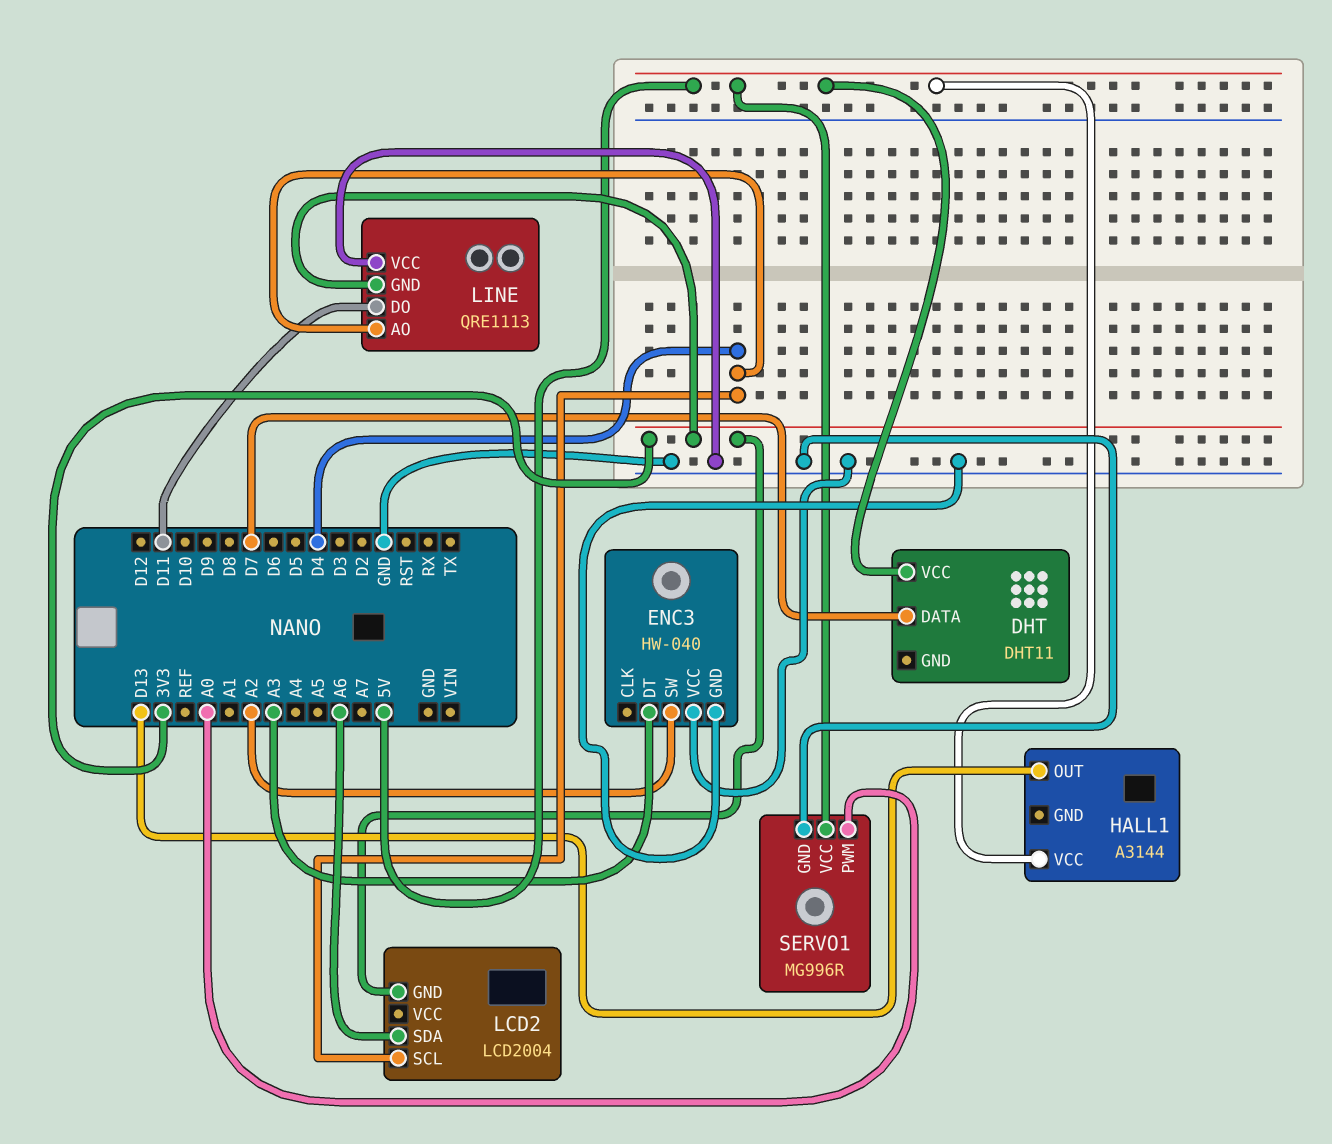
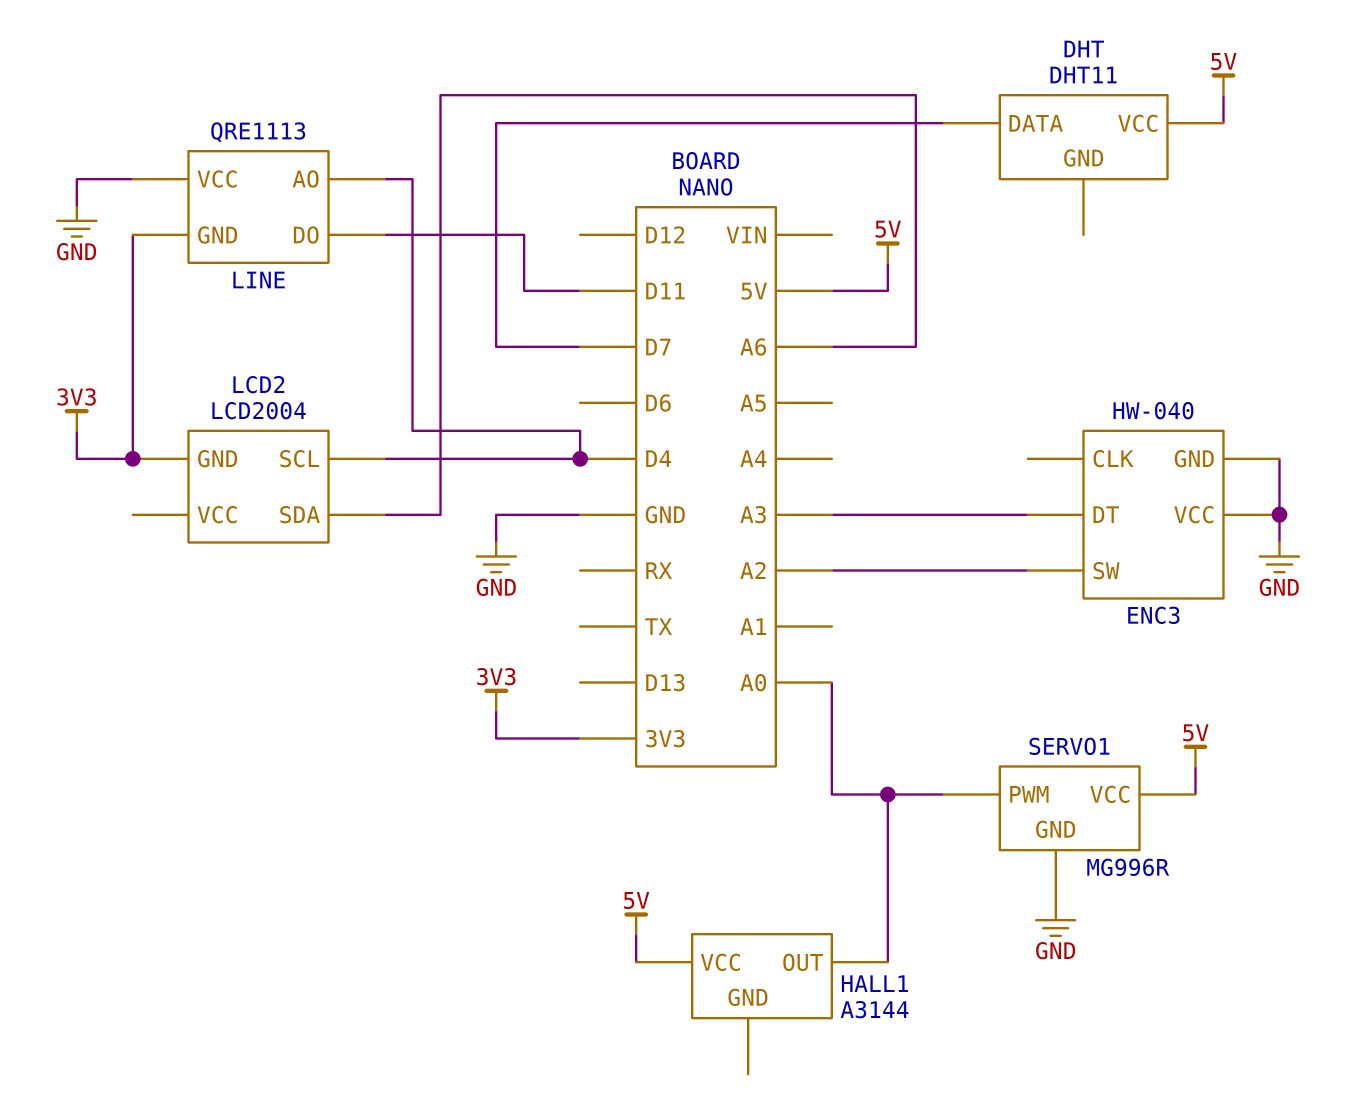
HALL1 pin OUT: D13 -> A0

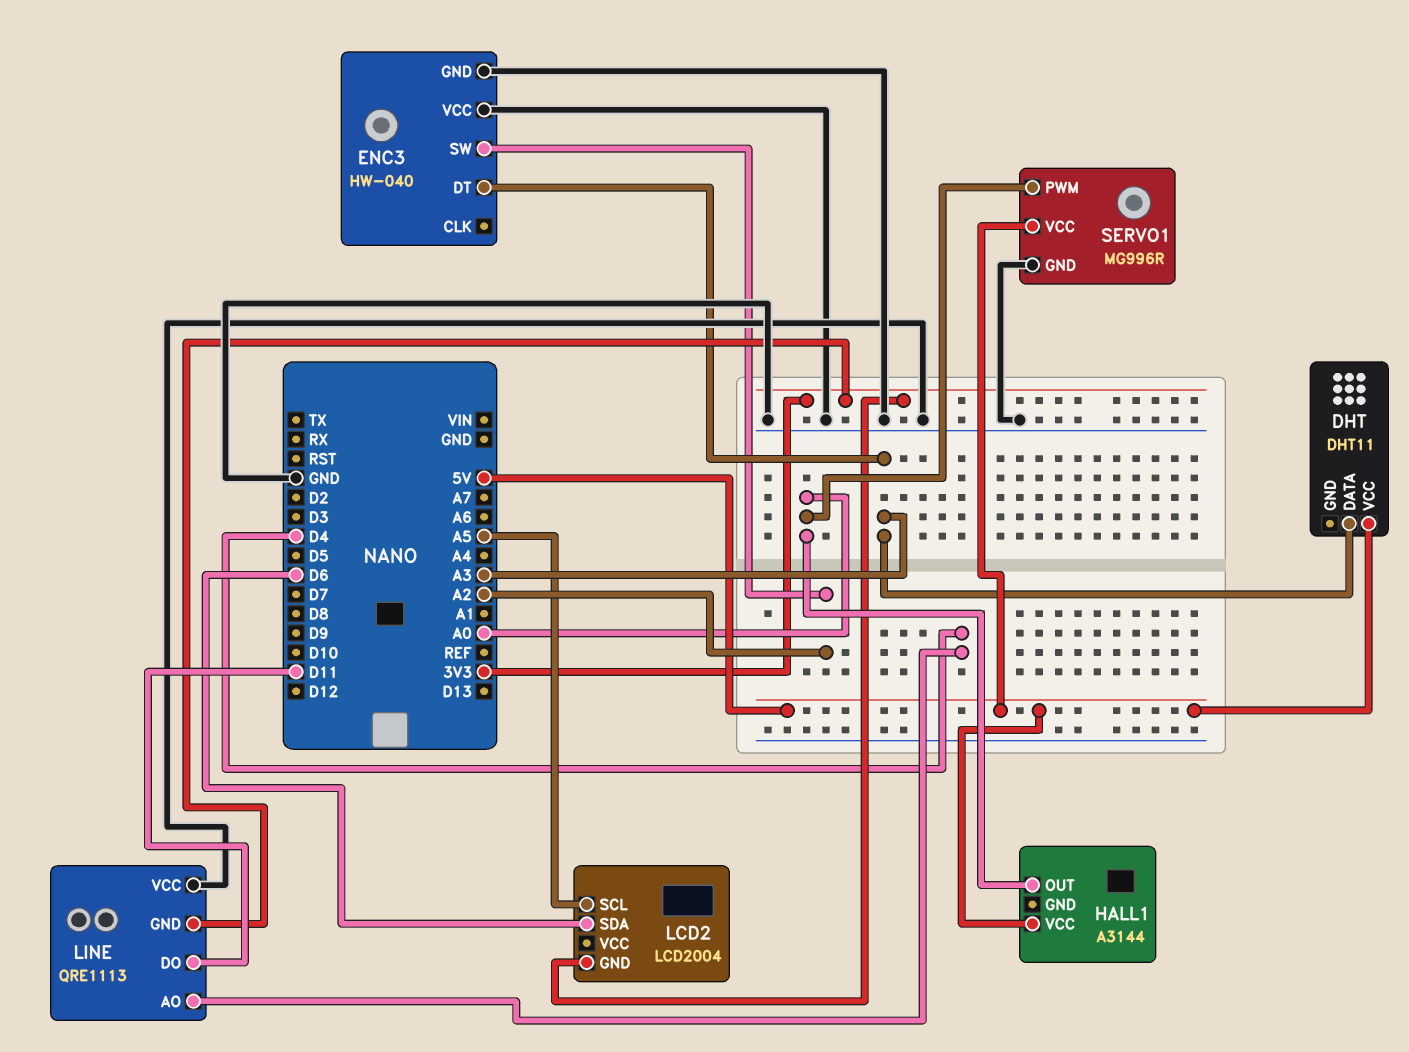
DHT pin DATA: D7 -> A3
LCD2 pin SCL: D4 -> A5
LCD2 pin SDA: A6 -> D6

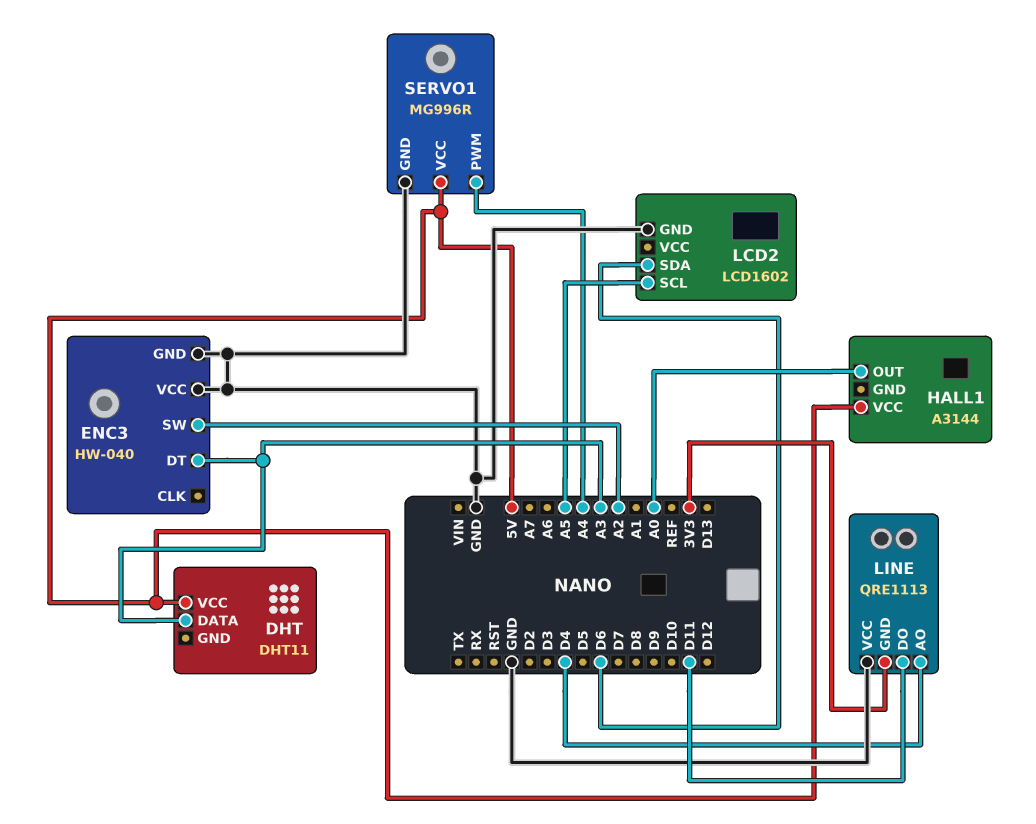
LCD2: LCD2004 -> LCD1602
LCD2 pin GND: 3V3 -> GND
SERVO1 pin PWM: A0 -> A4

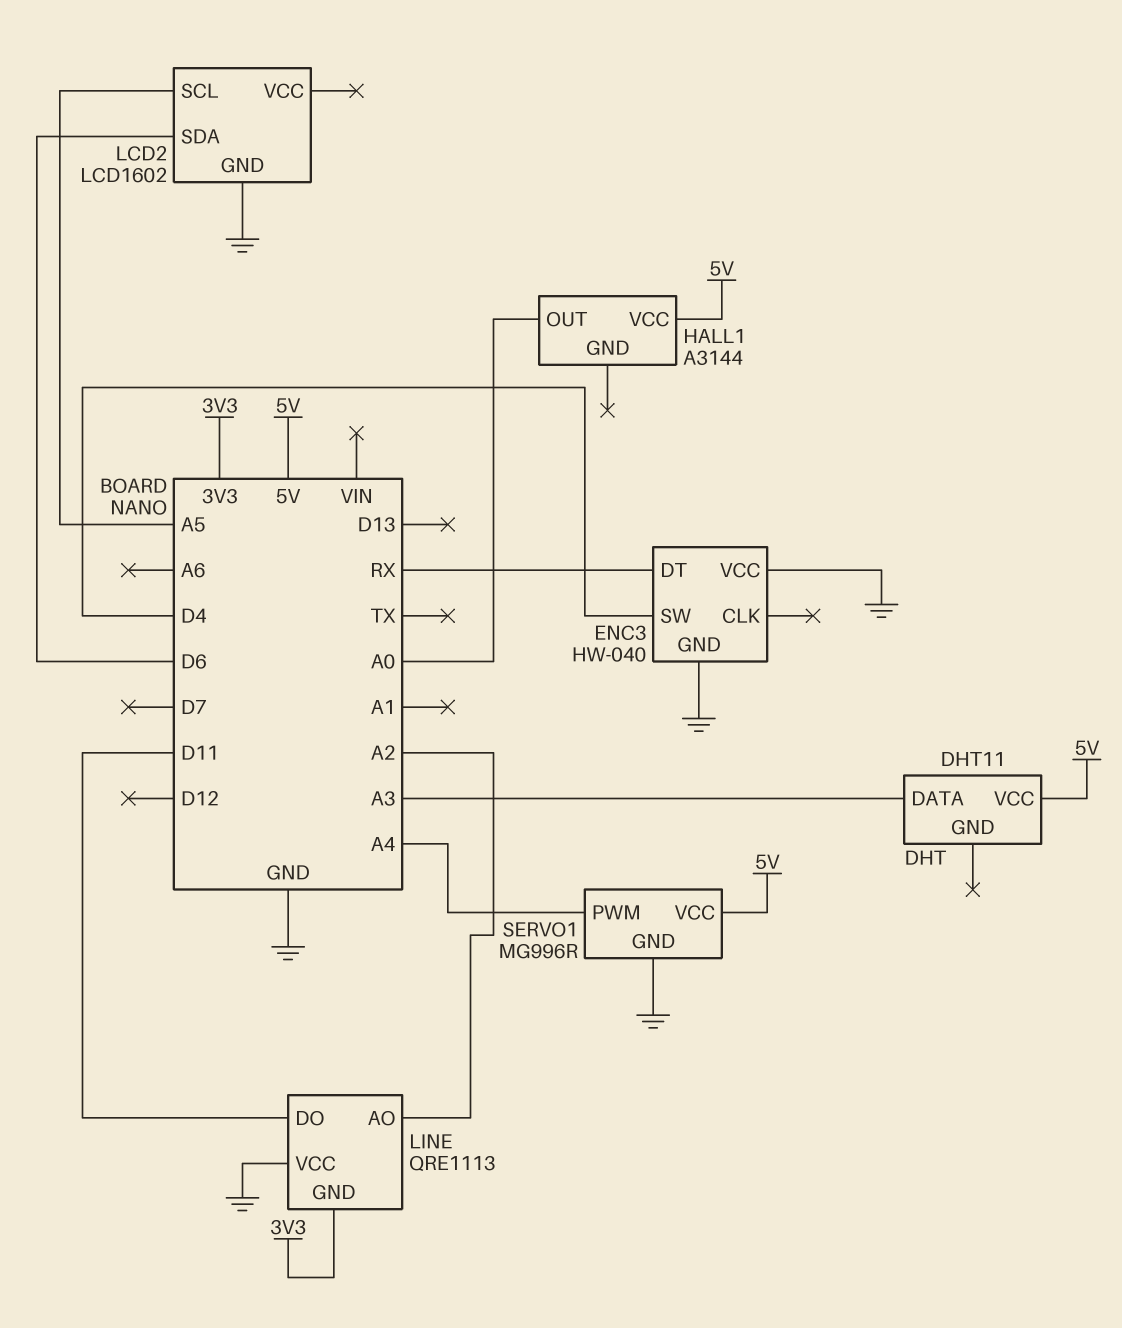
ENC3 pin DT: A3 -> RX
ENC3 pin SW: A2 -> D4
LINE pin AO: D4 -> A2

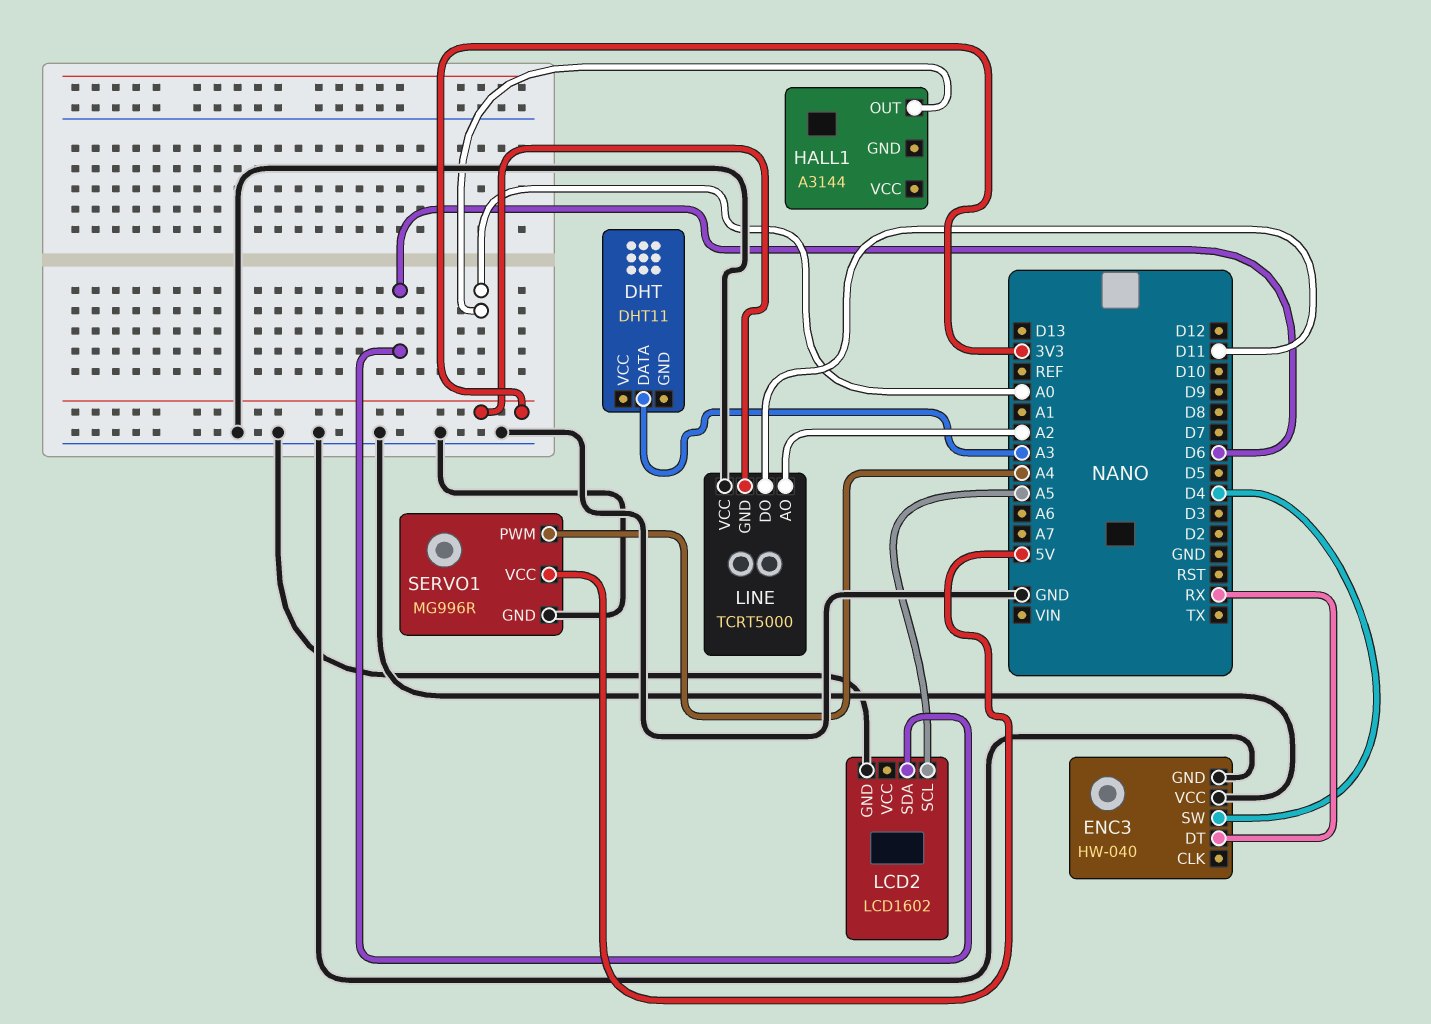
DHT pin VCC: 5V -> none
HALL1 pin VCC: 5V -> none
LINE: QRE1113 -> TCRT5000

